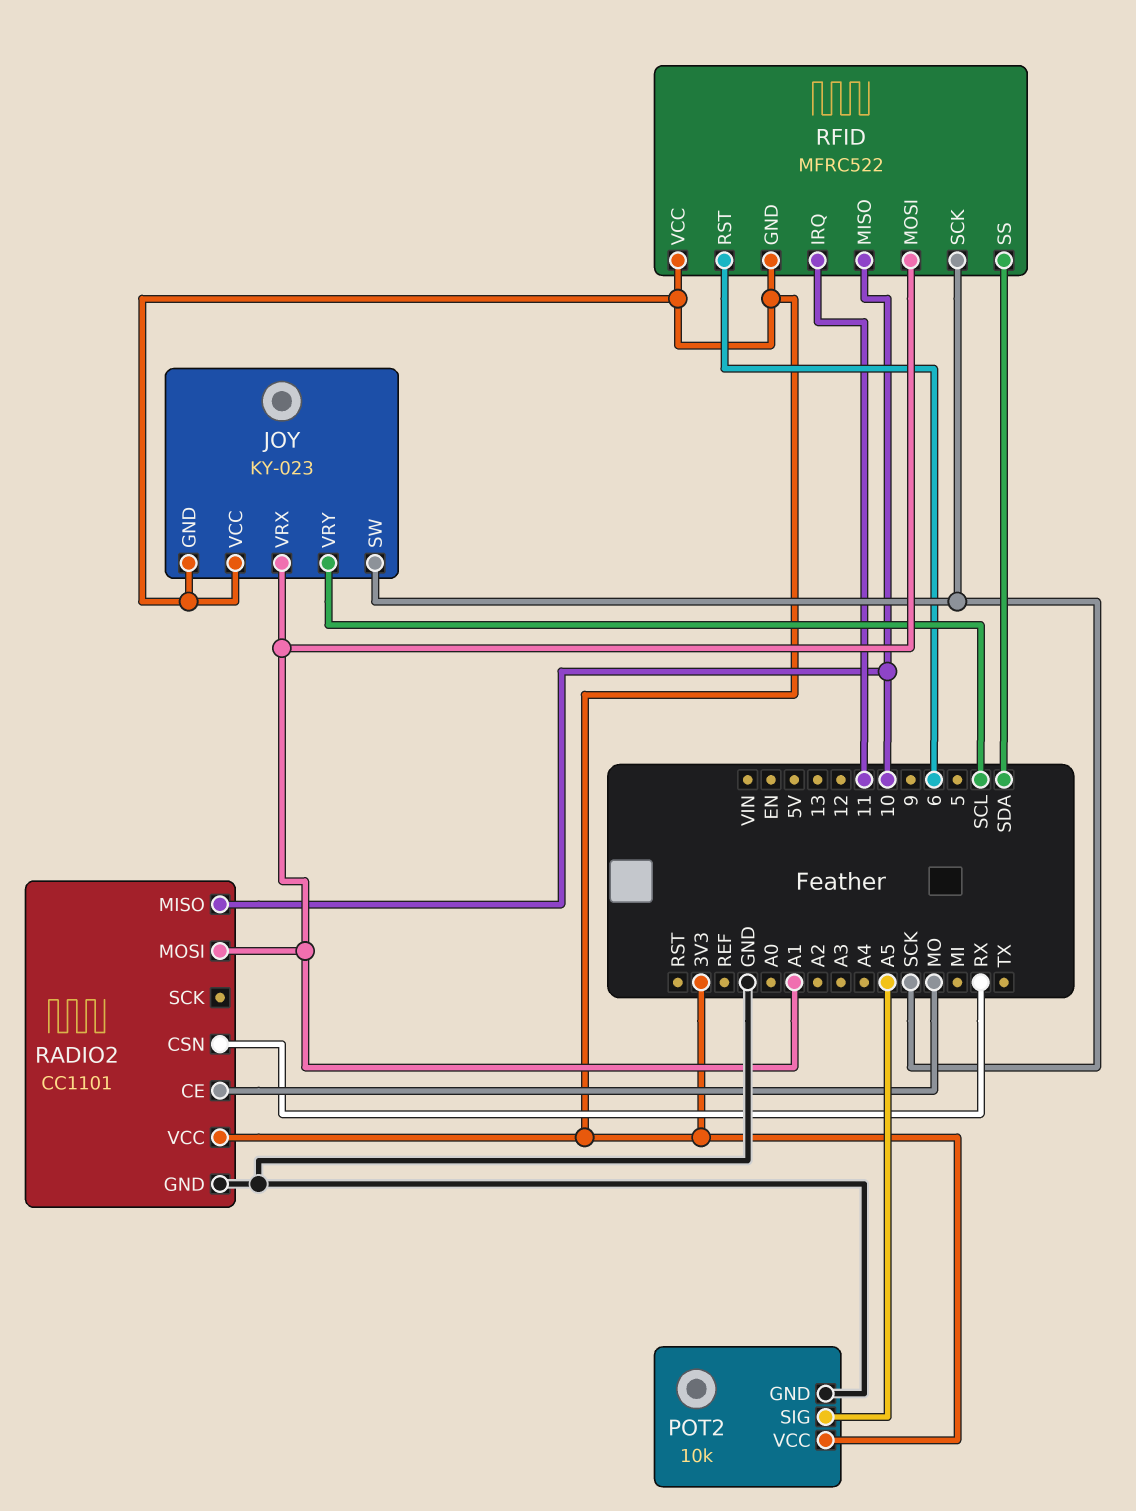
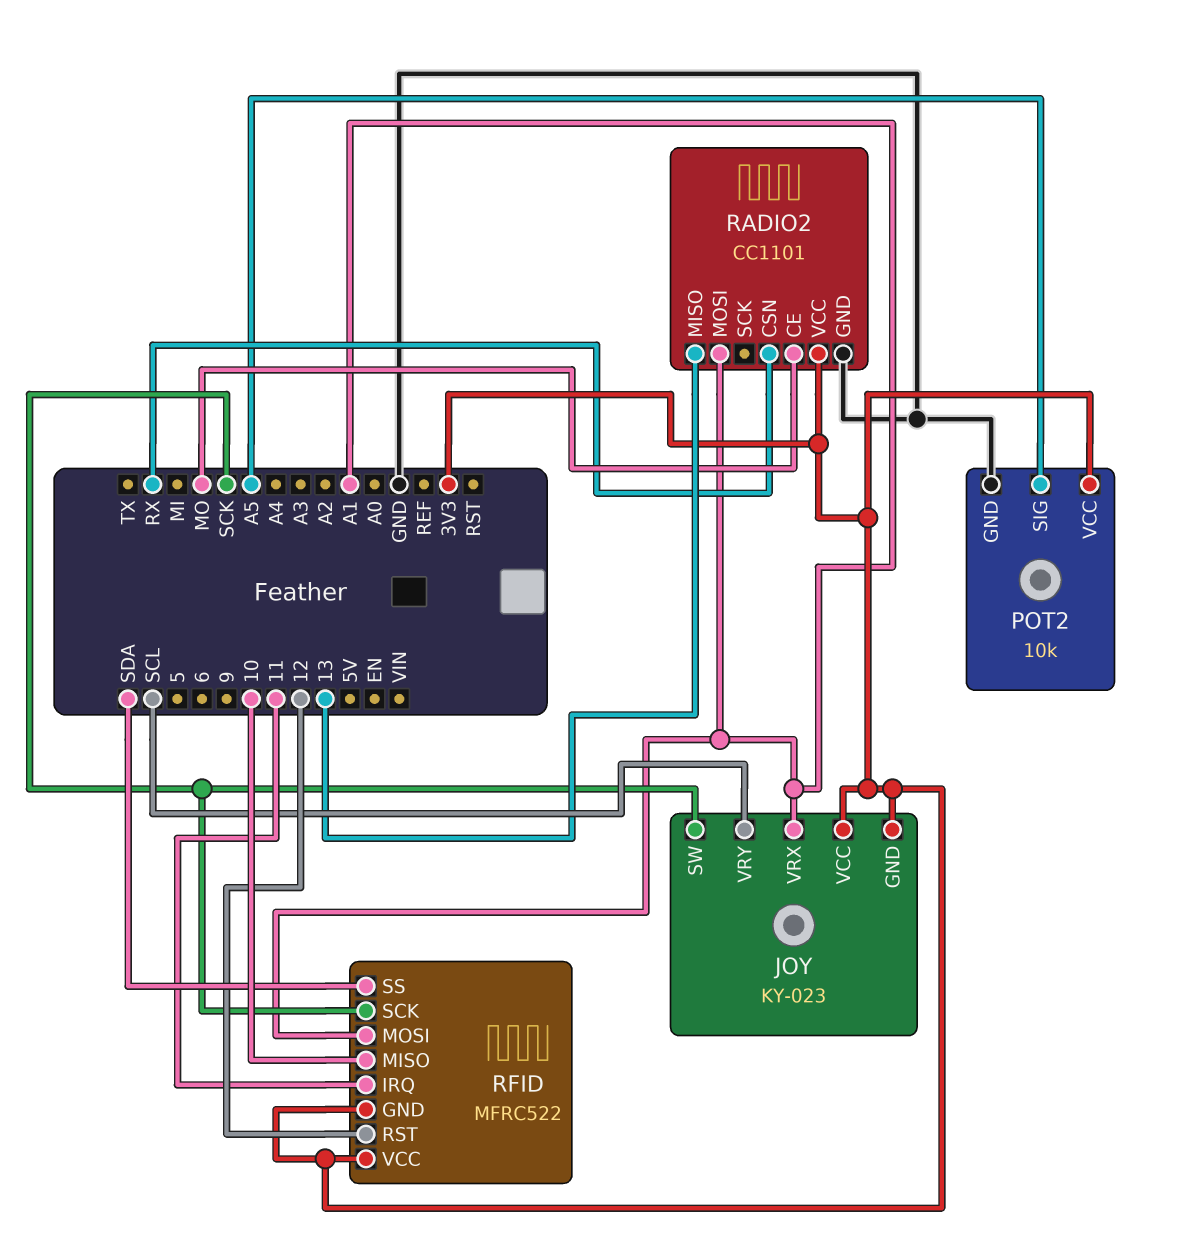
RADIO2 pin MISO: 10 -> 13
RFID pin RST: 6 -> 12

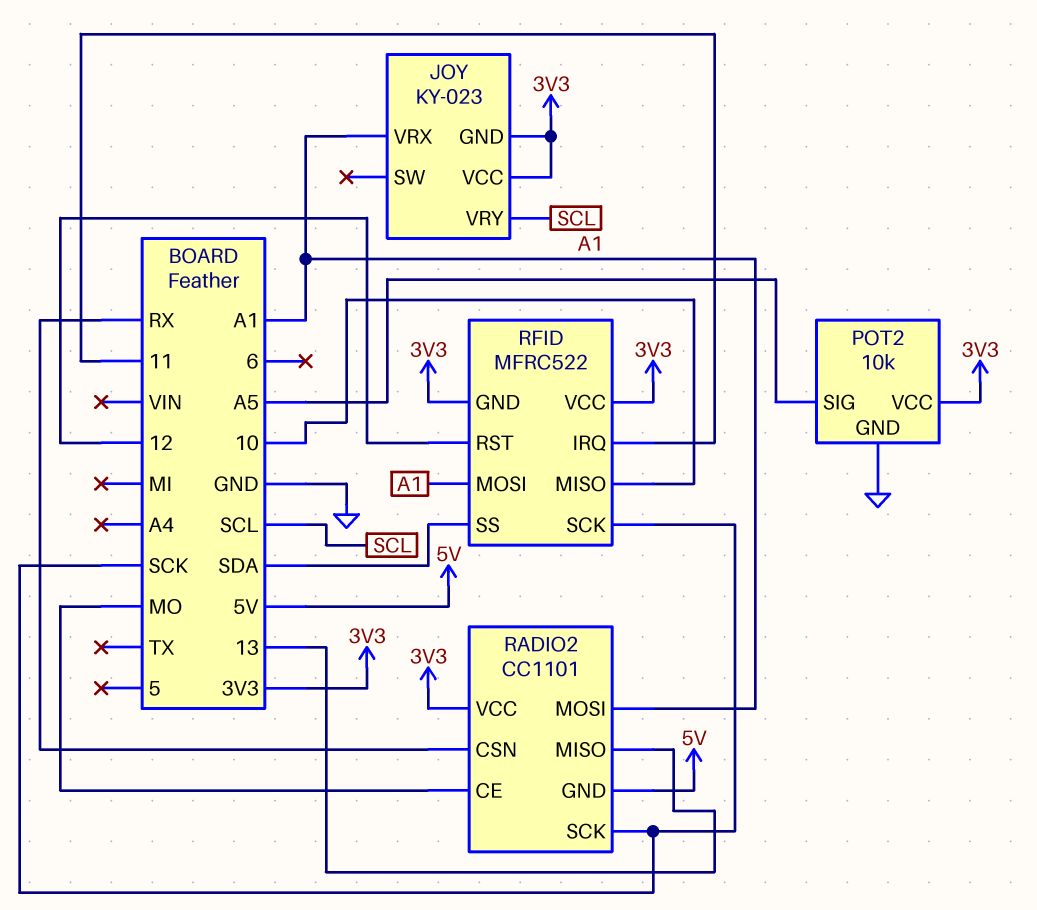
JOY pin SW: SCK -> none
RADIO2 pin GND: GND -> 5V
RADIO2 pin SCK: none -> SCK

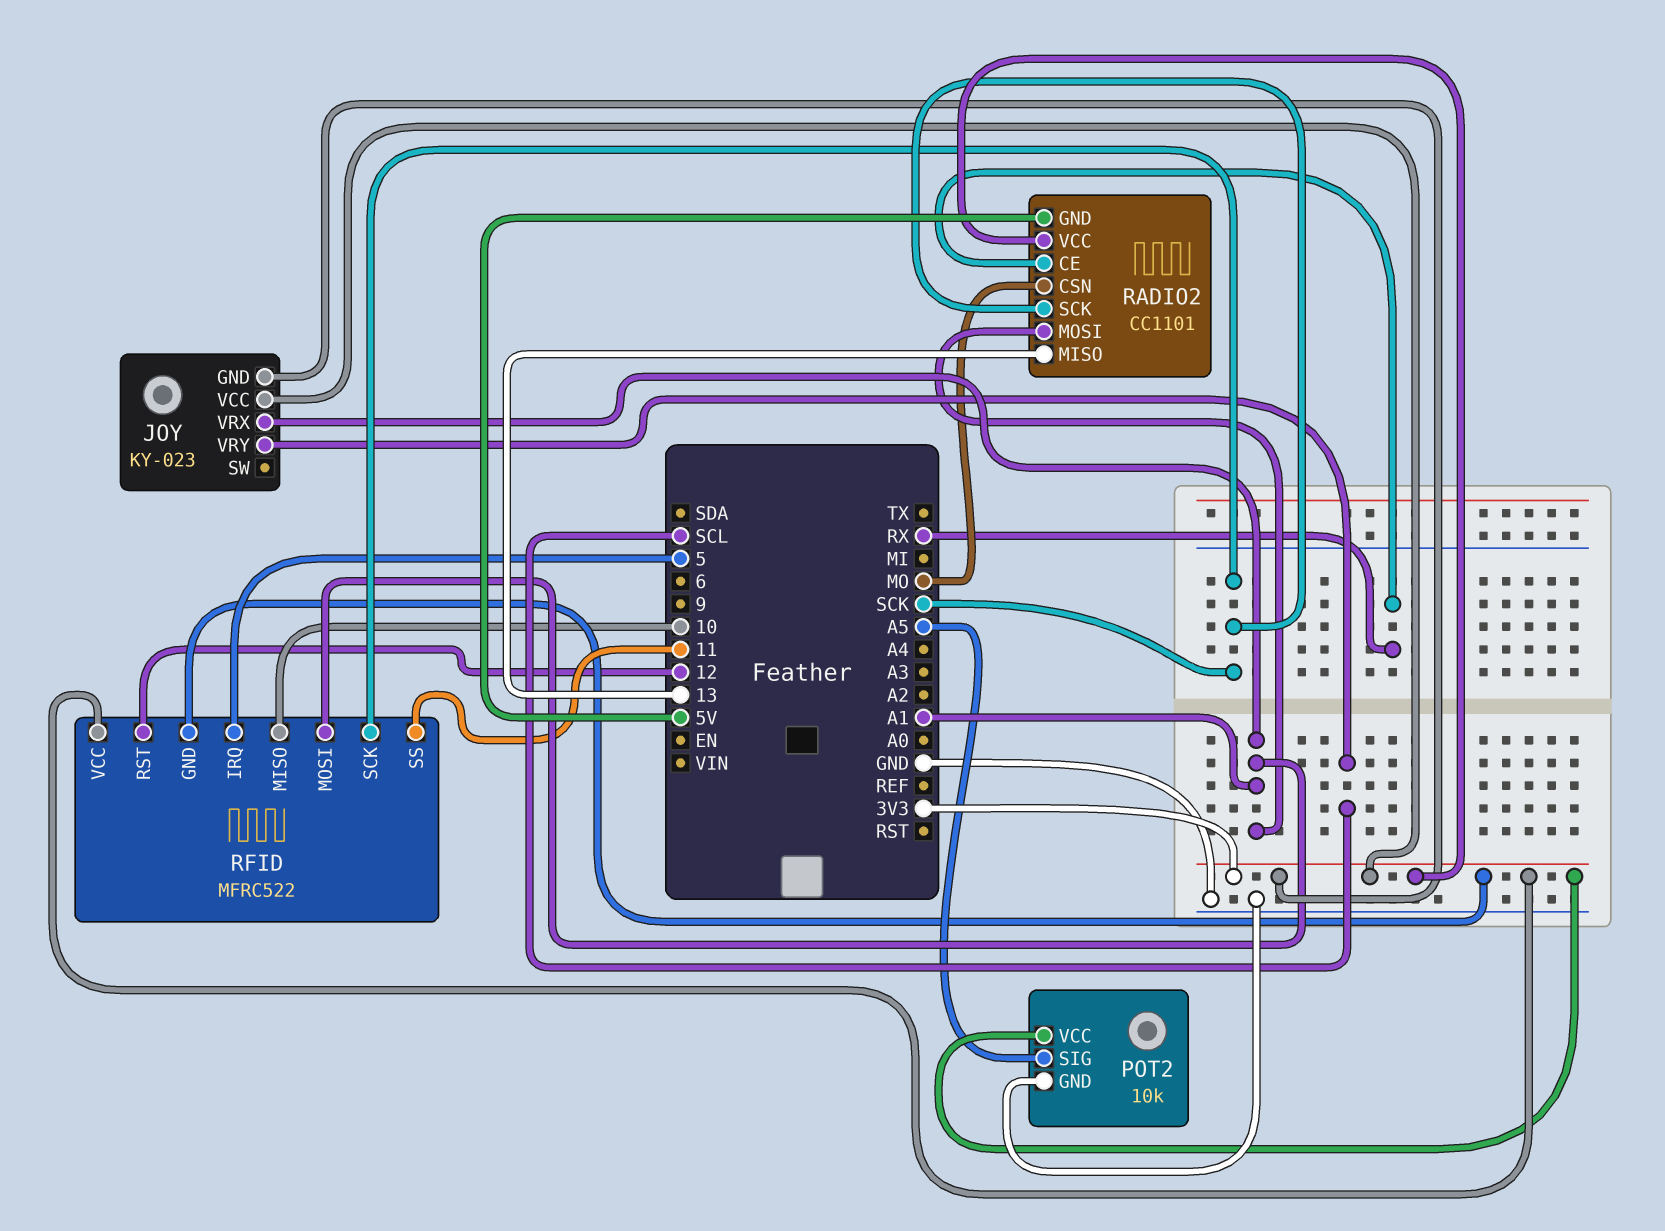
RADIO2 pin CE: MO -> RX
RADIO2 pin CSN: RX -> MO
RFID pin IRQ: 11 -> 5
RFID pin SS: SDA -> 11

